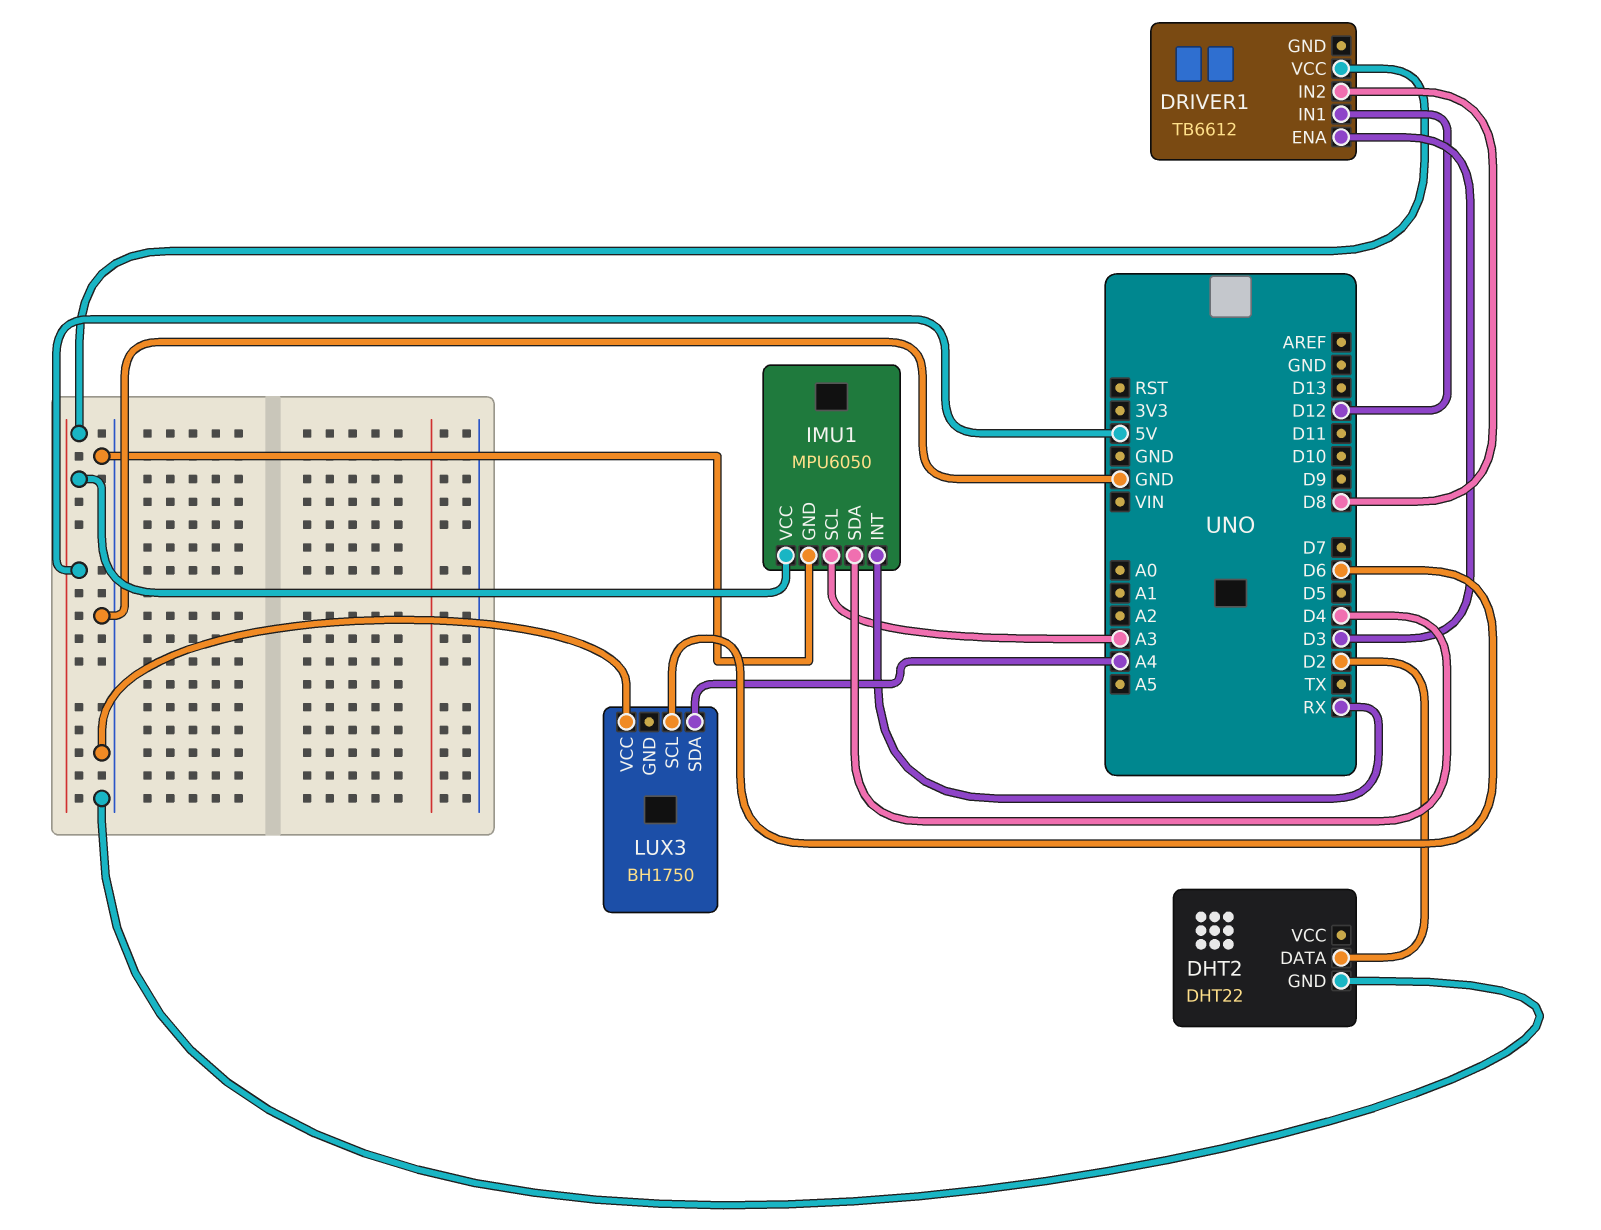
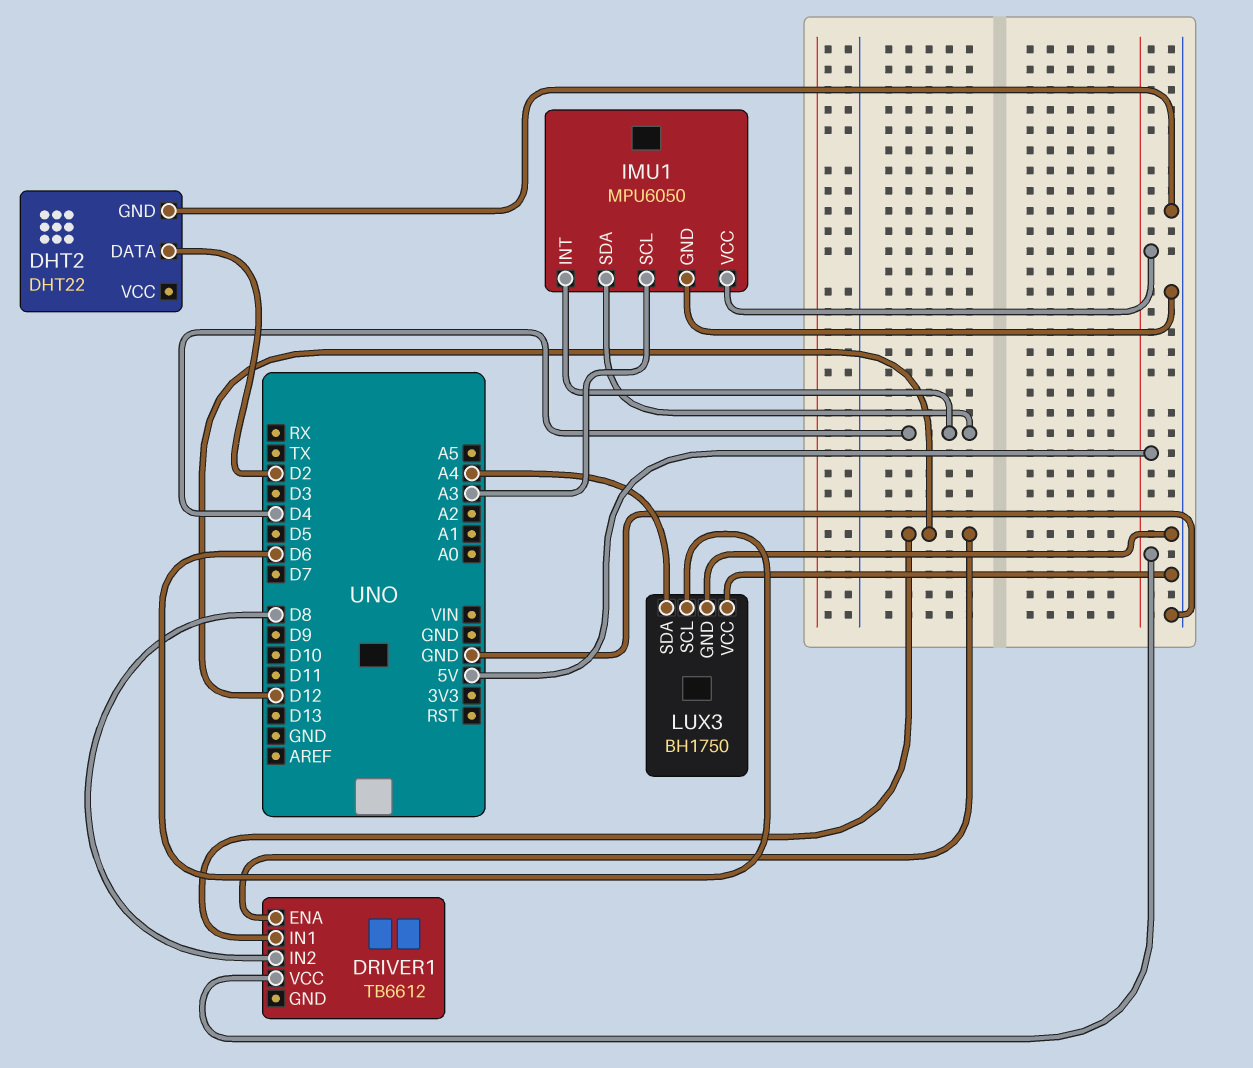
DRIVER1 pin ENA: D3 -> D12
IMU1 pin INT: RX -> D4
LUX3 pin GND: none -> GND

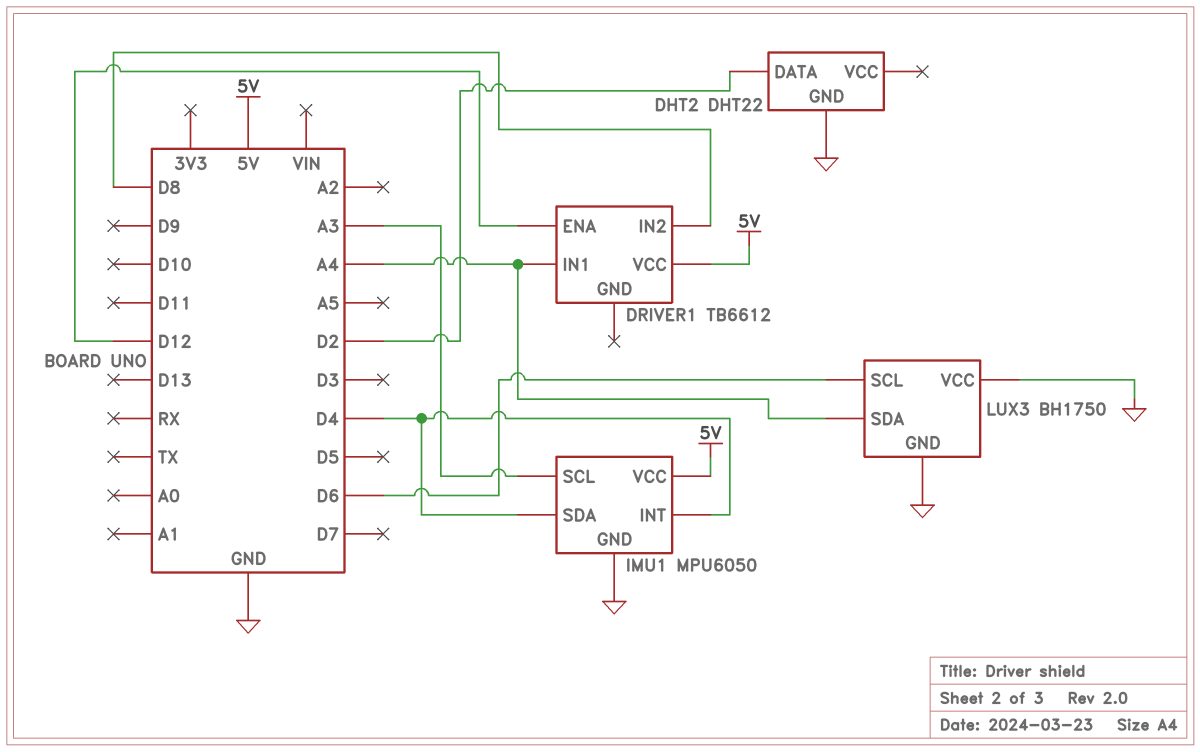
DRIVER1 pin IN1: D12 -> A4

